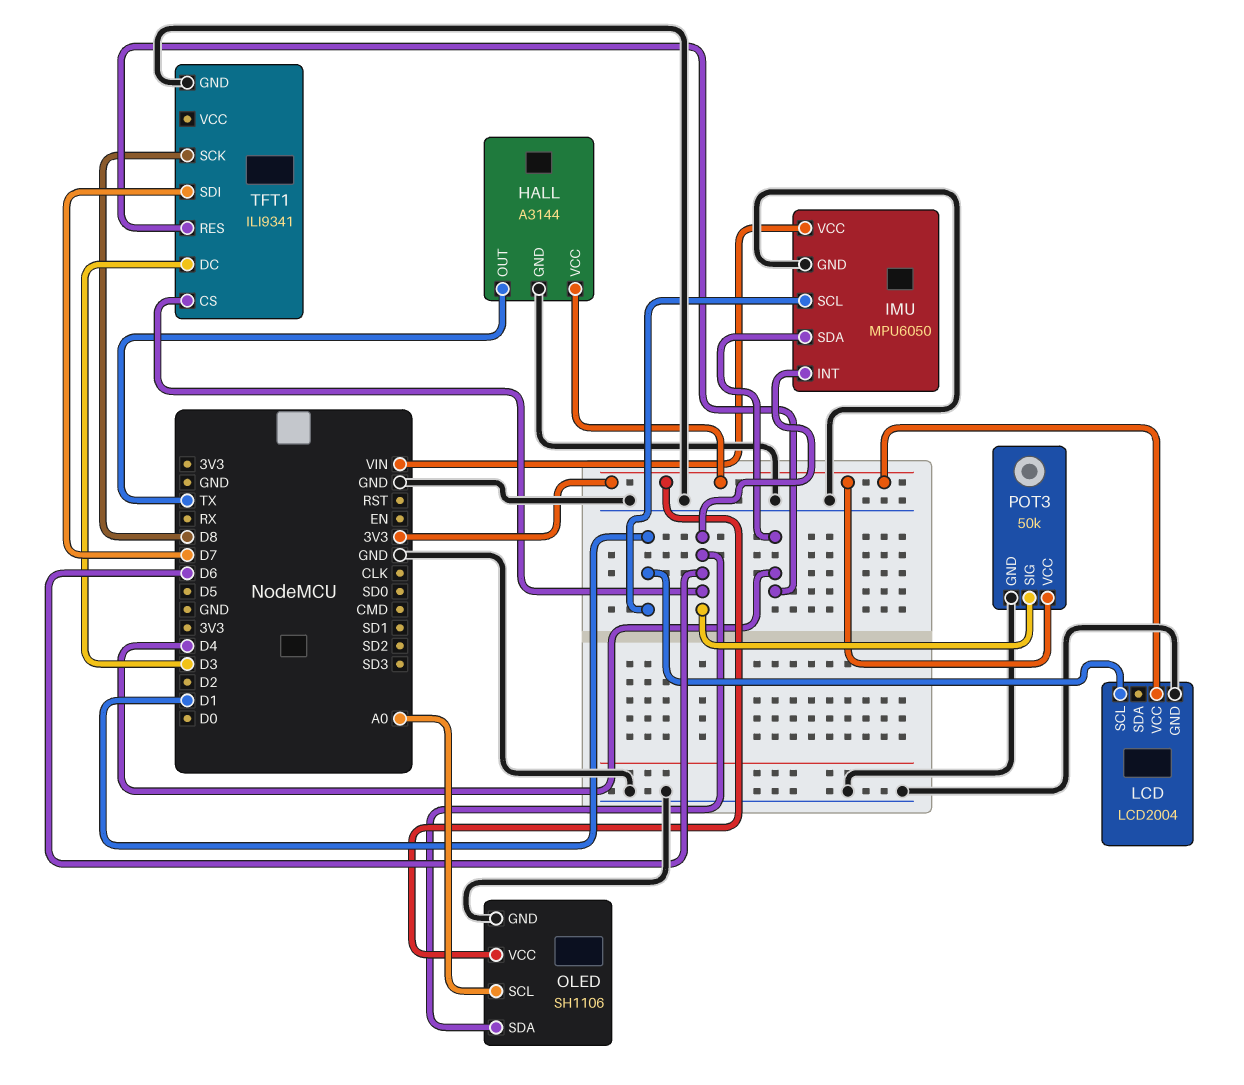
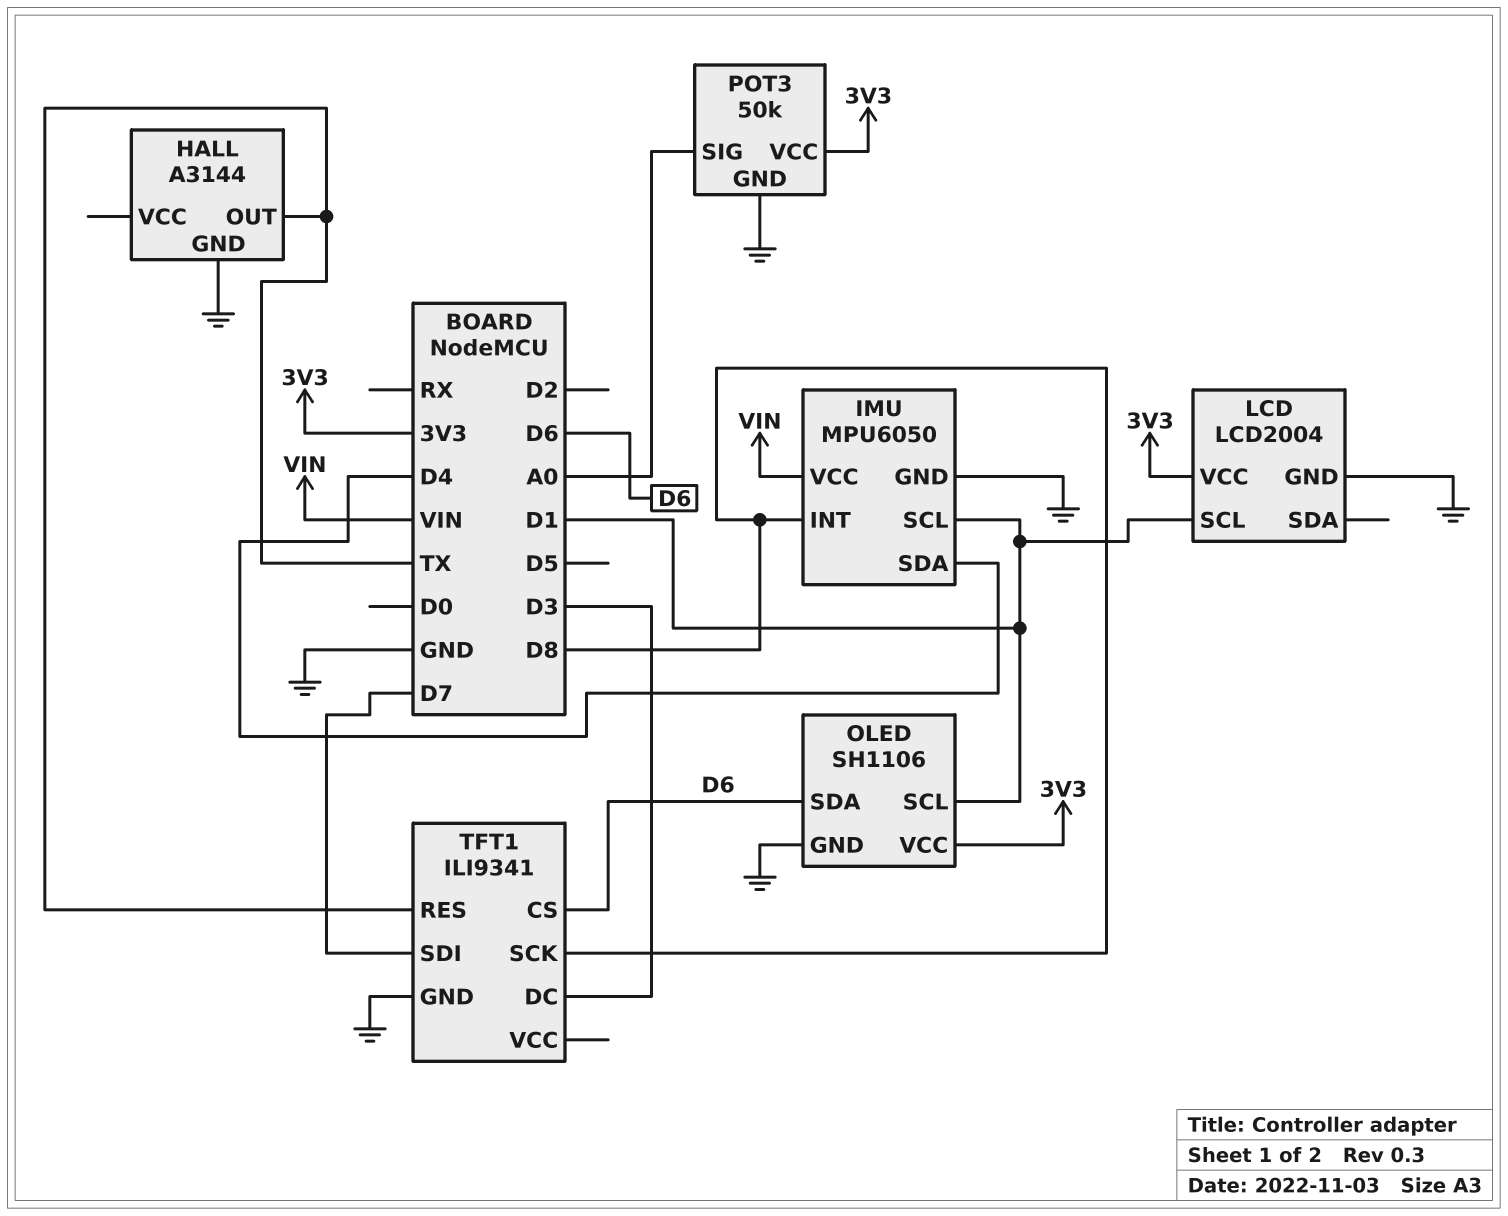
HALL pin VCC: 3V3 -> none
IMU pin INT: D6 -> D8
OLED pin SCL: A0 -> D1
POT3 pin SIG: D6 -> A0
TFT1 pin RES: D4 -> TX

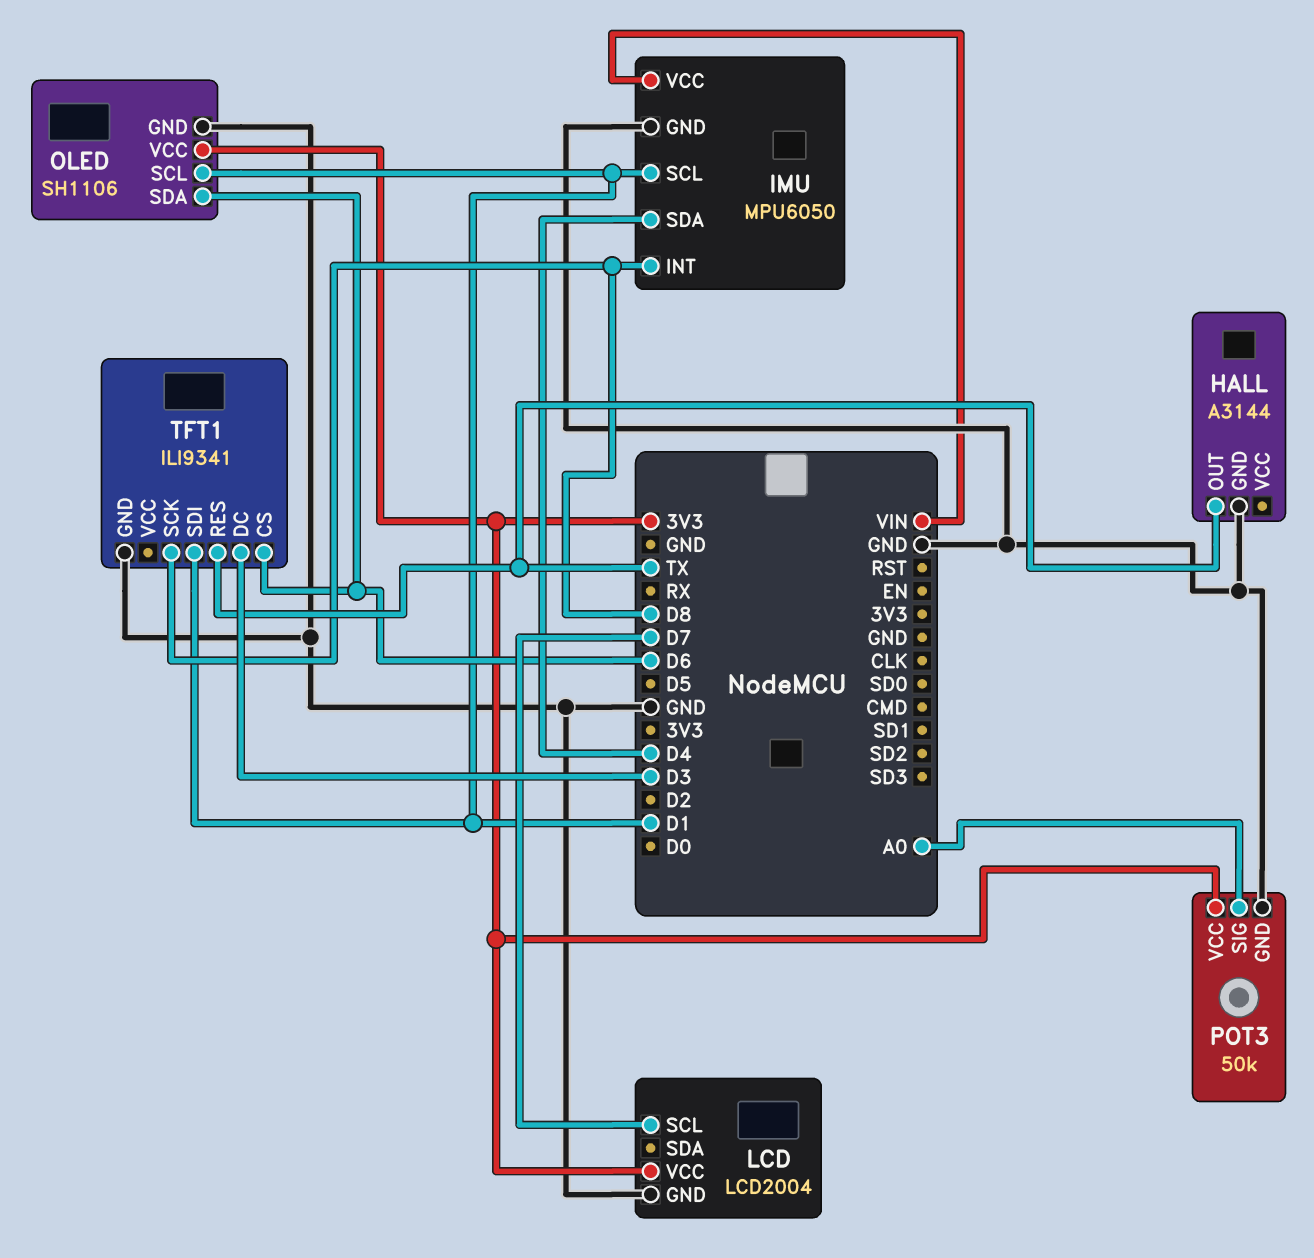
LCD pin SCL: D1 -> D7
TFT1 pin SDI: D7 -> D1

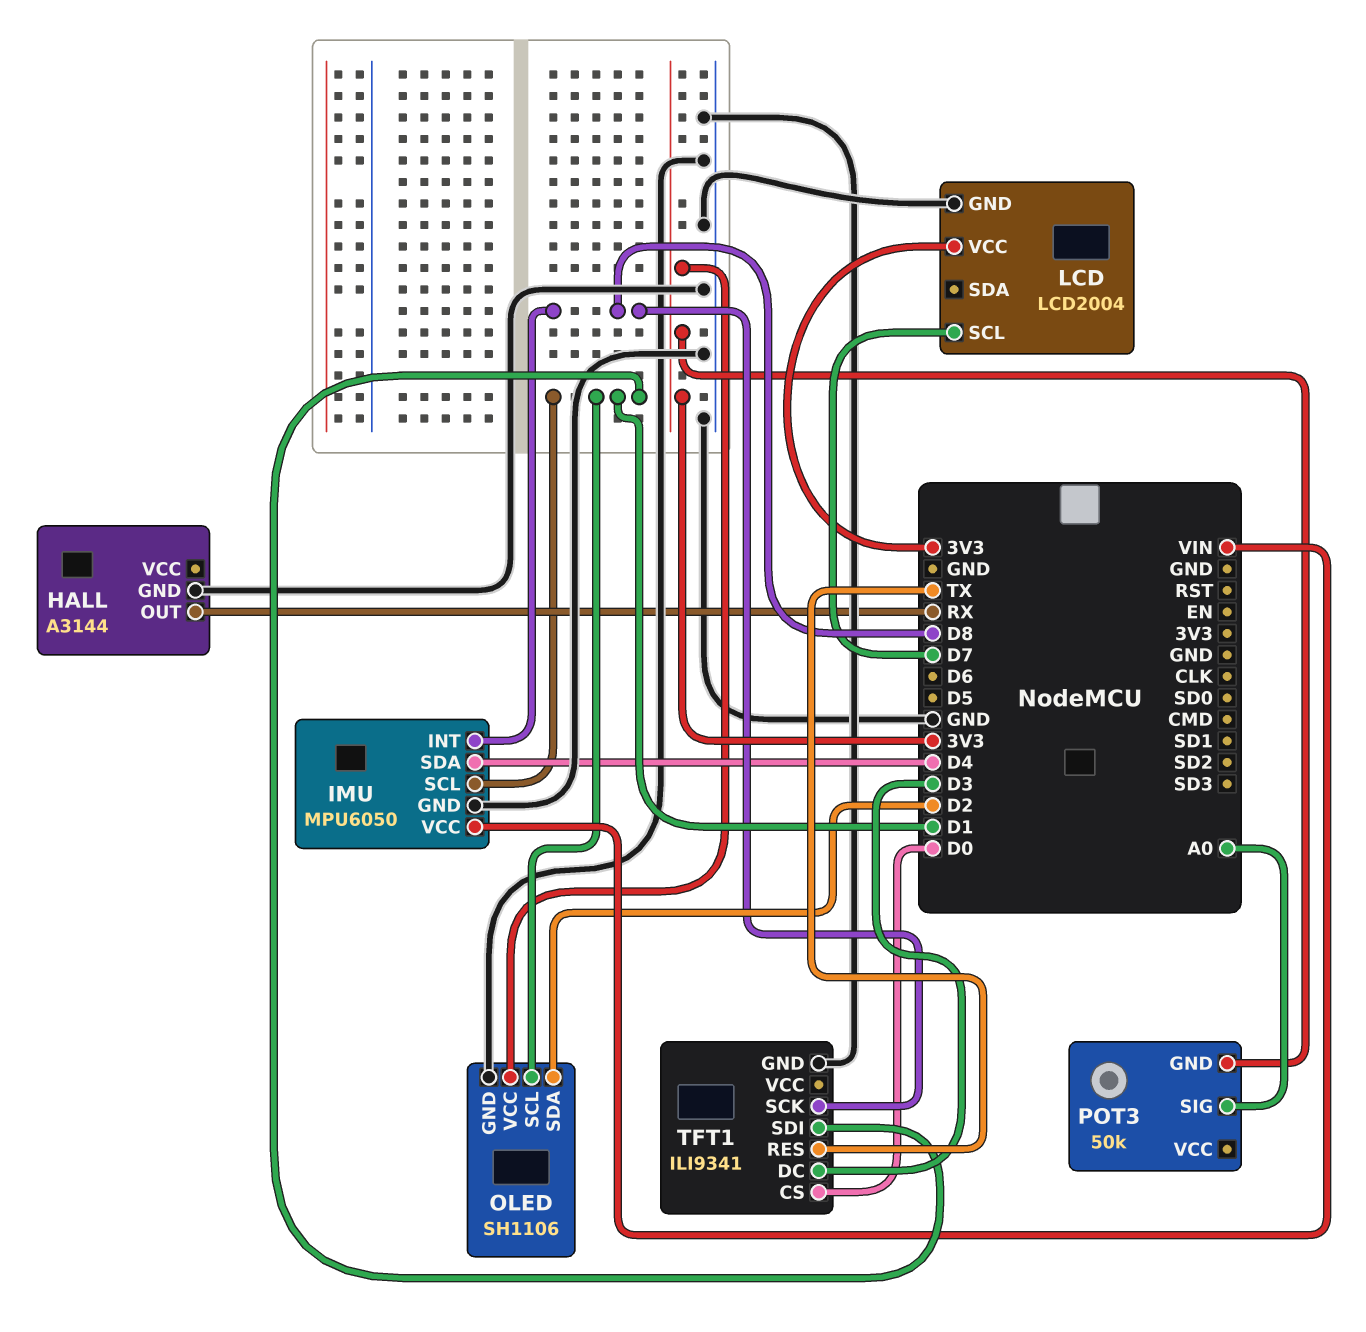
HALL pin OUT: TX -> RX
OLED pin SDA: D6 -> D2
POT3 pin GND: GND -> 3V3
POT3 pin VCC: 3V3 -> none
TFT1 pin CS: D6 -> D0

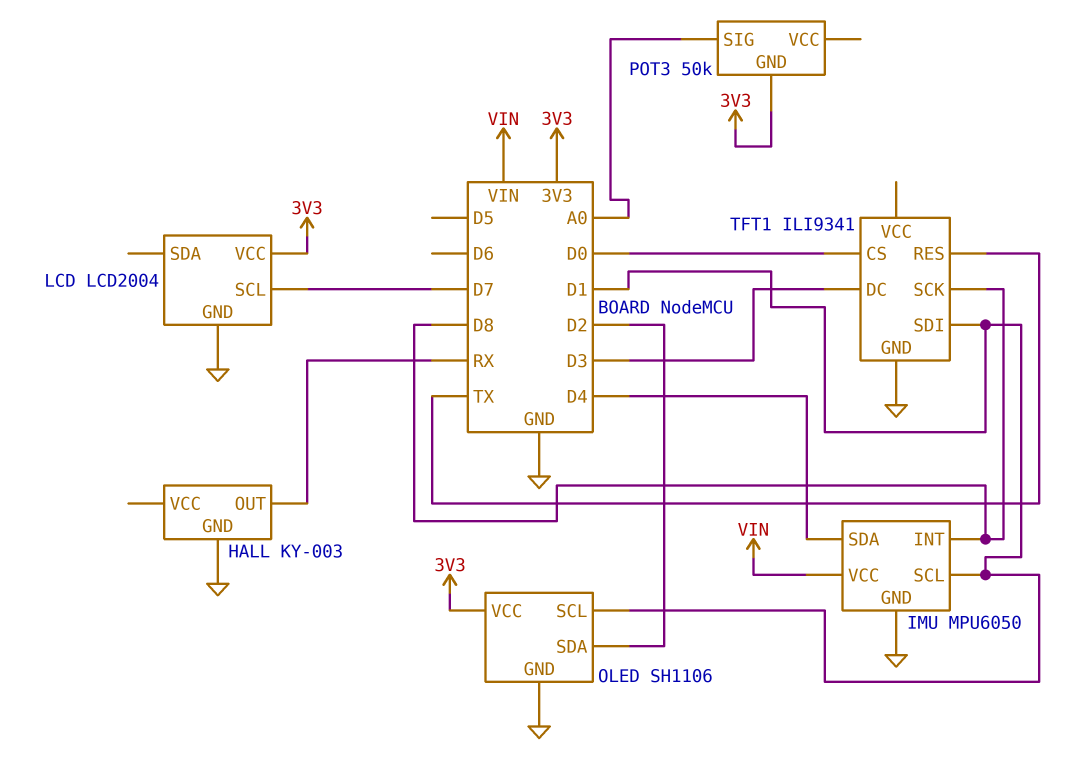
HALL: A3144 -> KY-003

